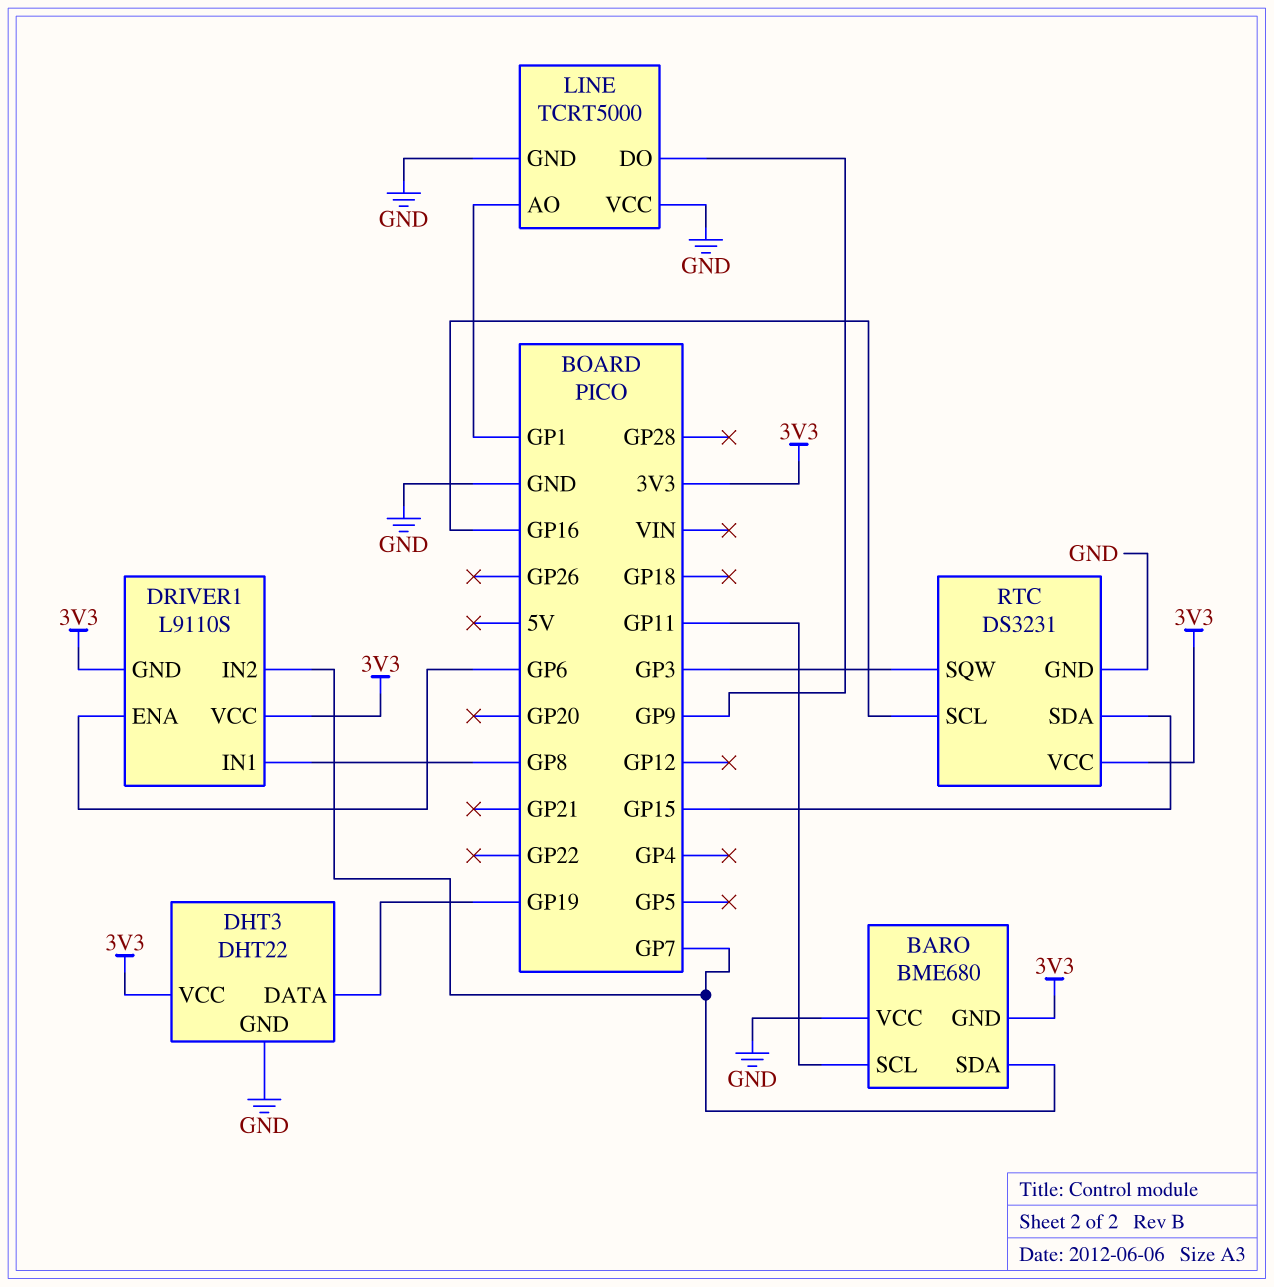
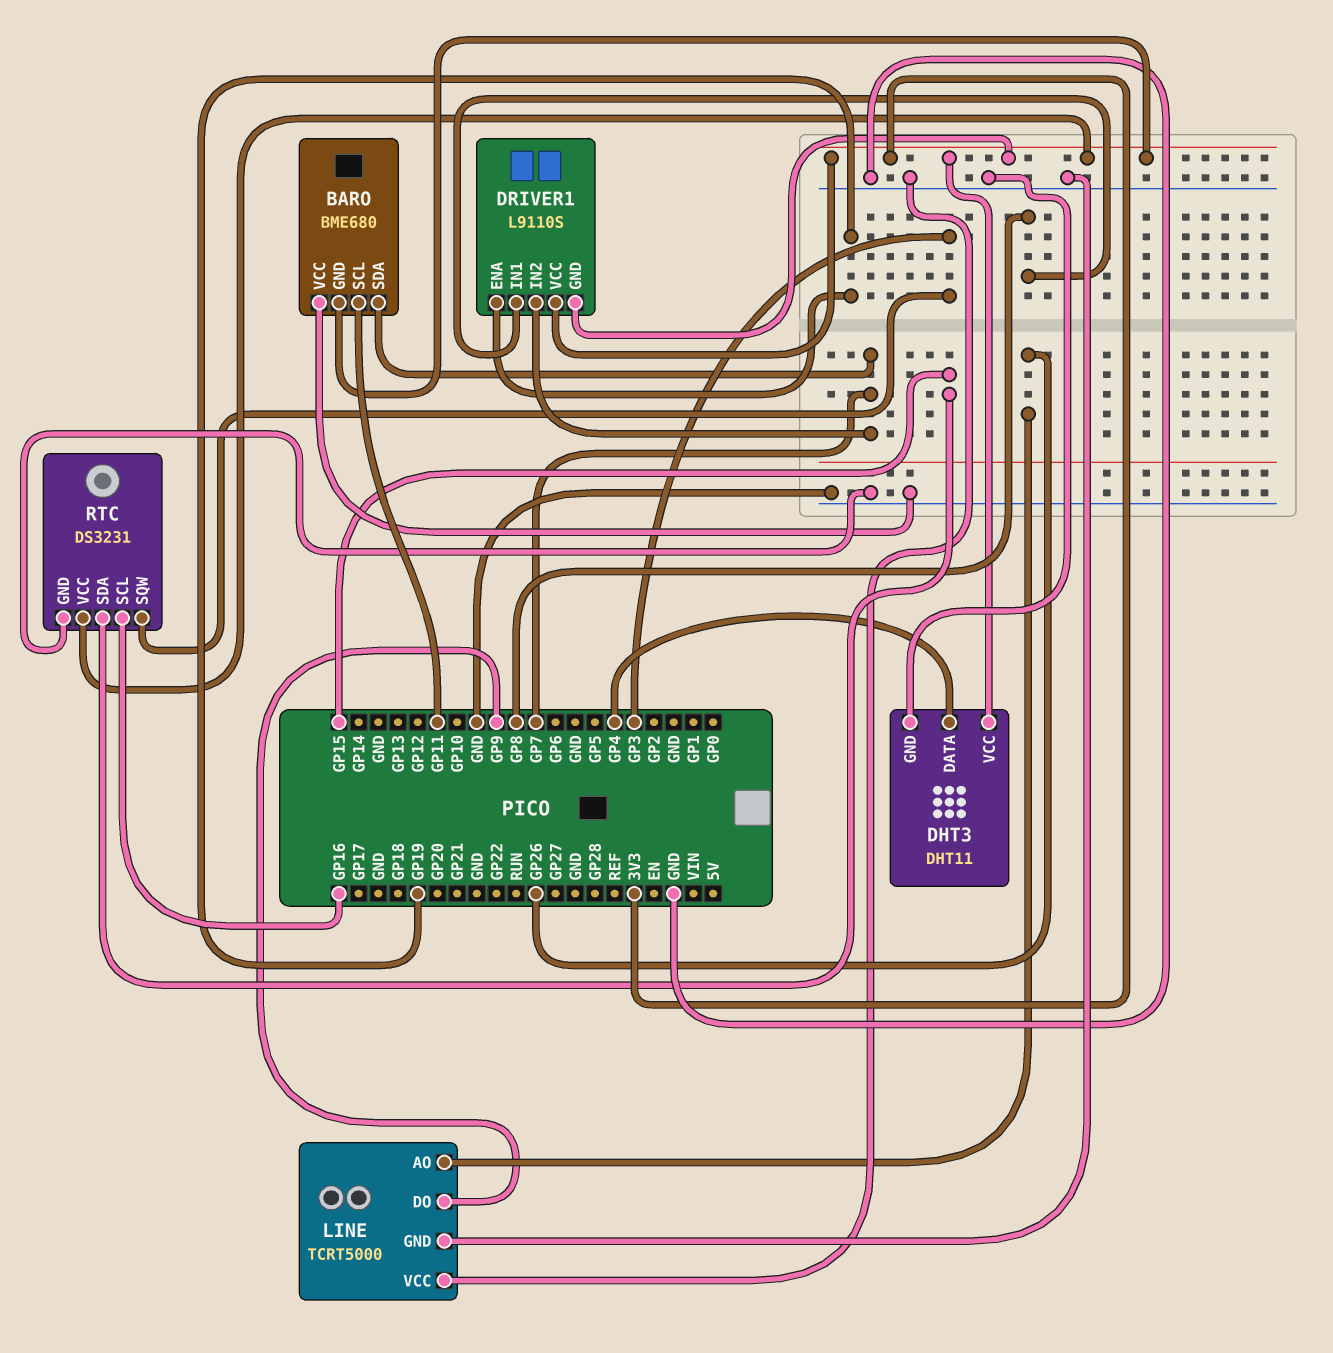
DHT3: DHT22 -> DHT11
DHT3 pin DATA: GP19 -> GP4
DRIVER1 pin ENA: GP6 -> GP19
LINE pin AO: GP1 -> GP26

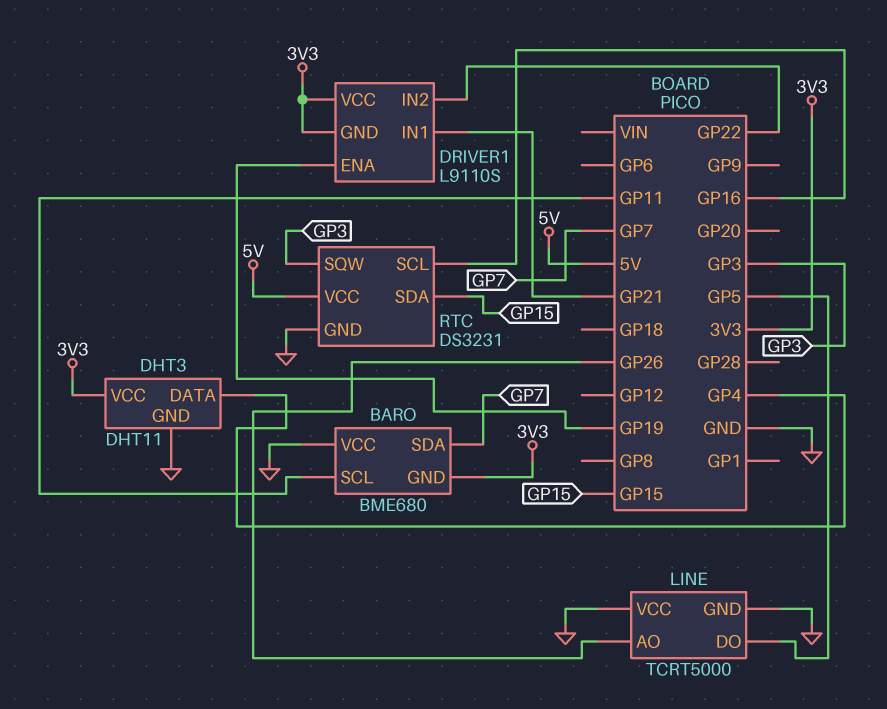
DRIVER1 pin IN1: GP8 -> GP21
DRIVER1 pin IN2: GP7 -> GP22
LINE pin DO: GP9 -> GP5
RTC pin VCC: 3V3 -> 5V

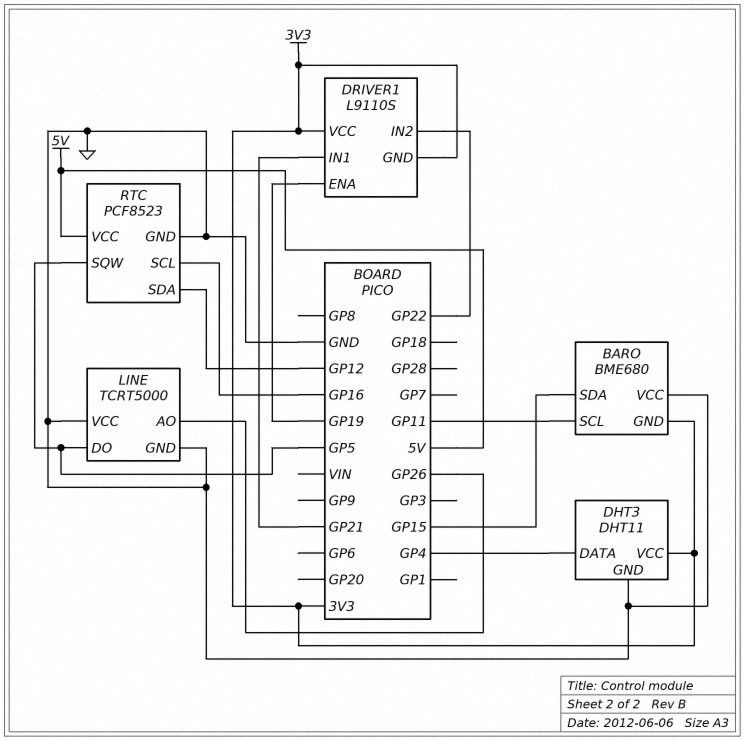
BARO pin SDA: GP7 -> GP15
RTC: DS3231 -> PCF8523
RTC pin SDA: GP15 -> GP12
RTC pin SQW: GP3 -> GP5

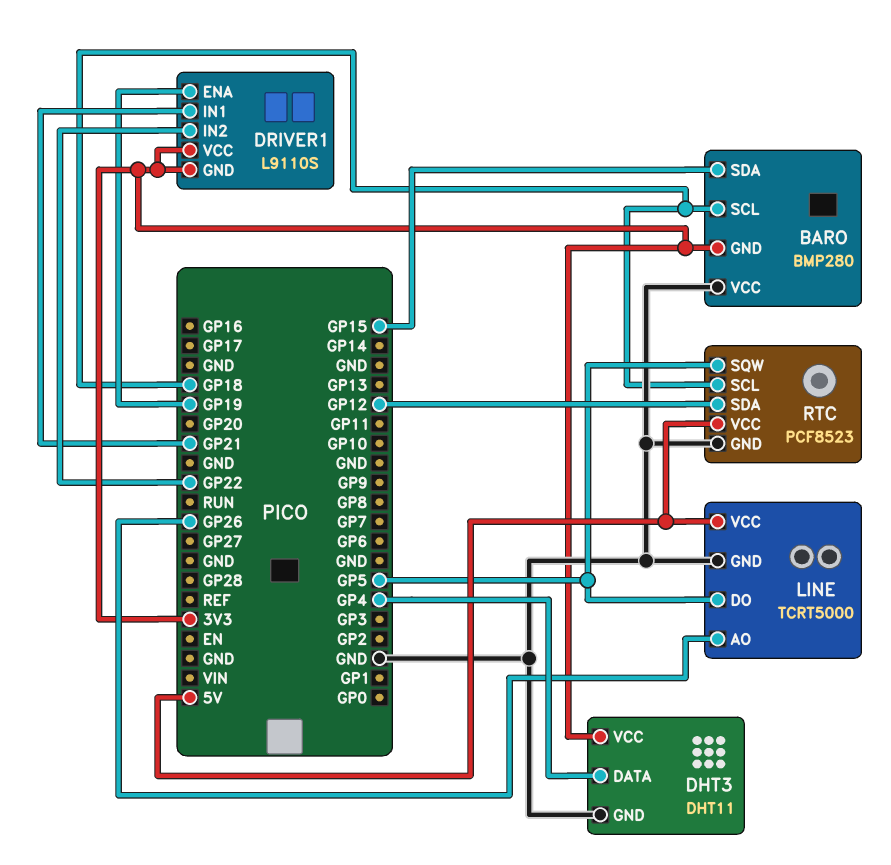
BARO: BME680 -> BMP280
BARO pin SCL: GP11 -> GP18
LINE pin VCC: GND -> 5V
RTC pin SCL: GP16 -> GP18

